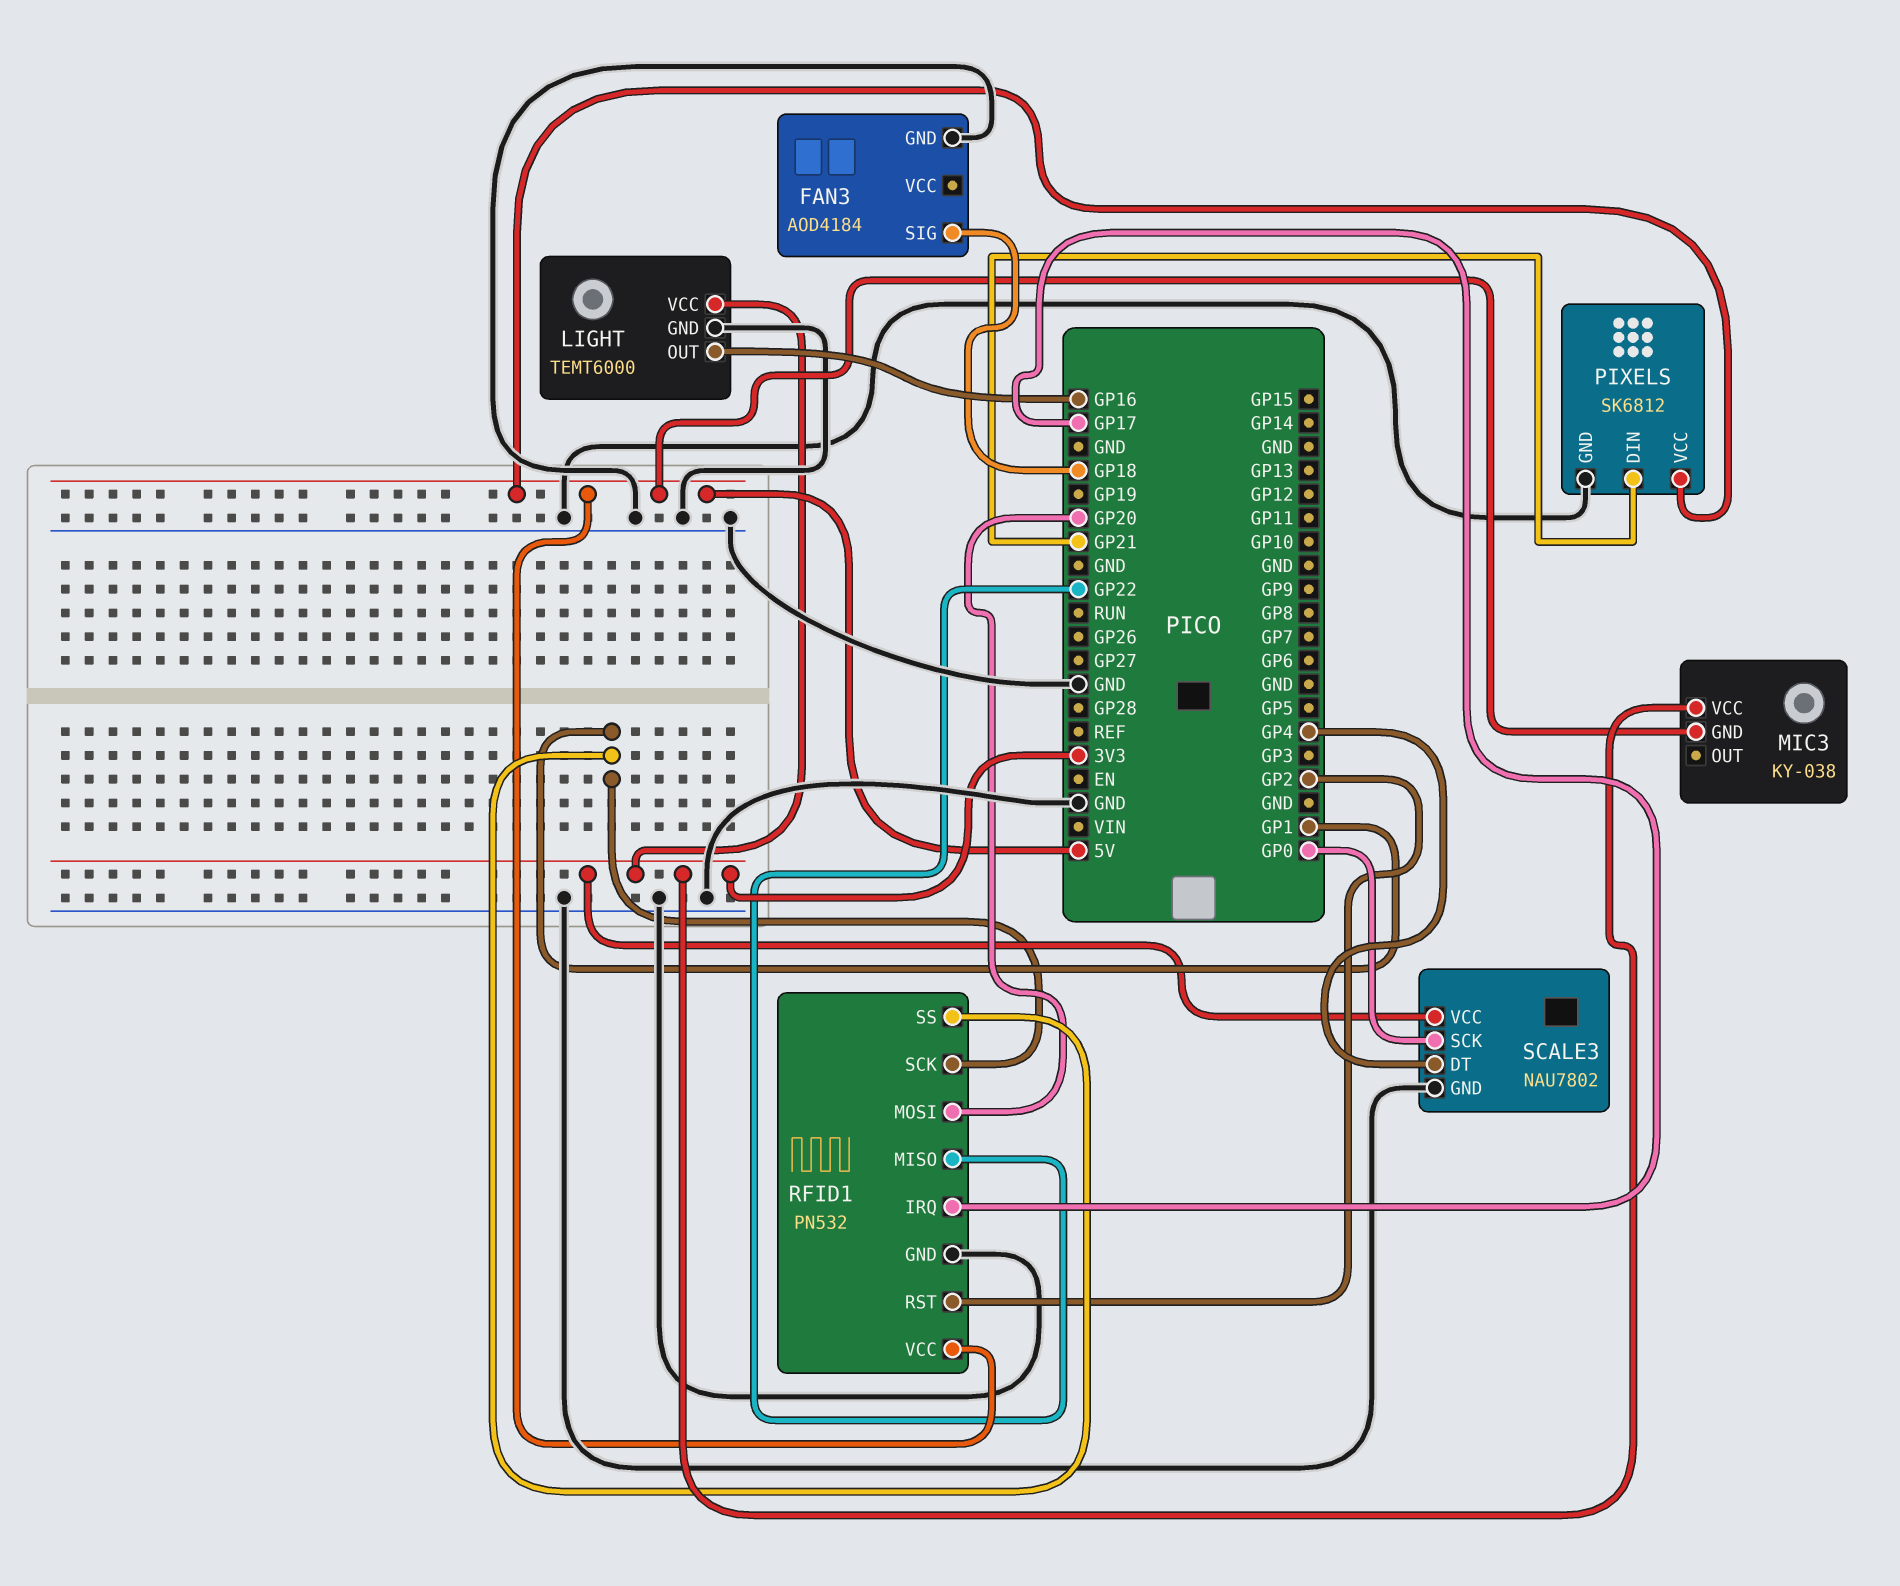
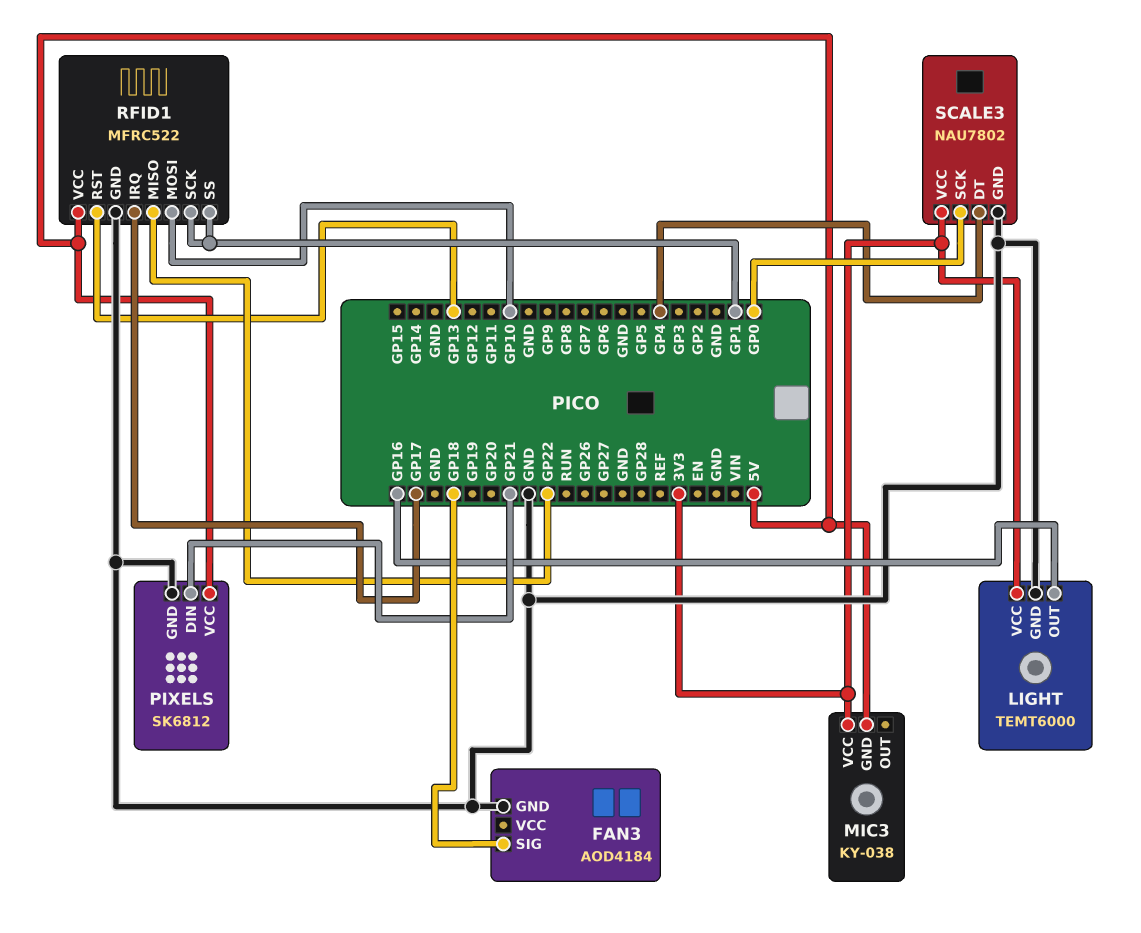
RFID1: PN532 -> MFRC522
RFID1 pin MOSI: GP20 -> GP10
RFID1 pin RST: GP2 -> GP13

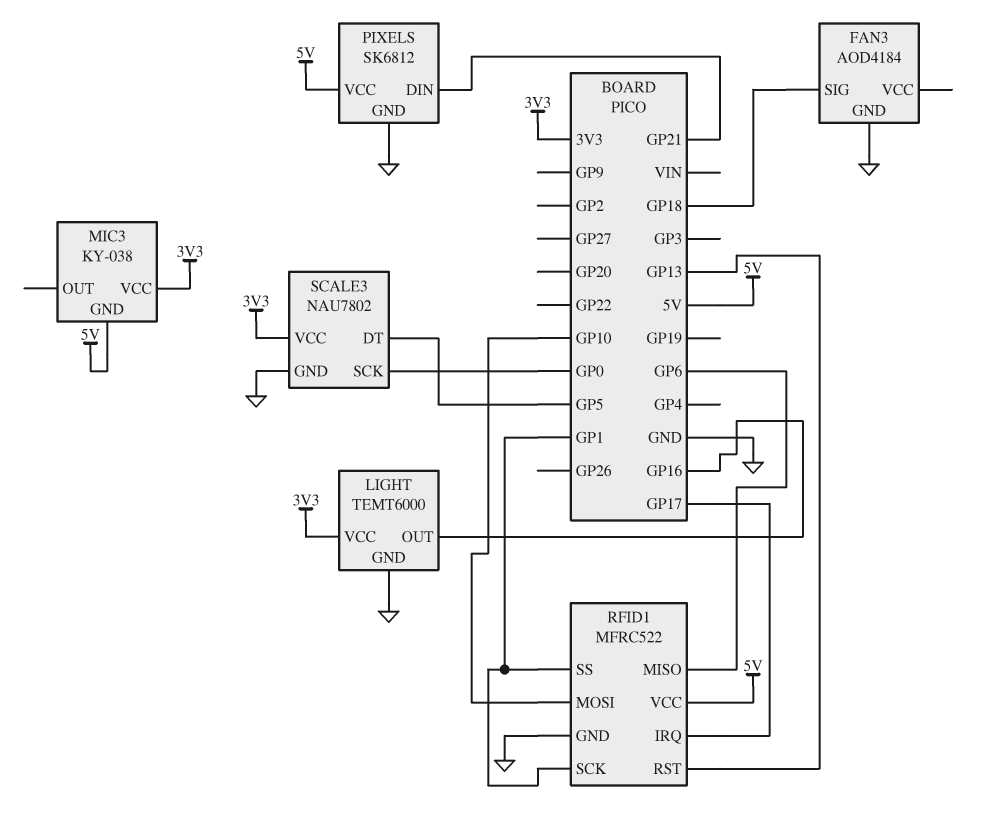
RFID1 pin MISO: GP22 -> GP6
SCALE3 pin DT: GP4 -> GP5

